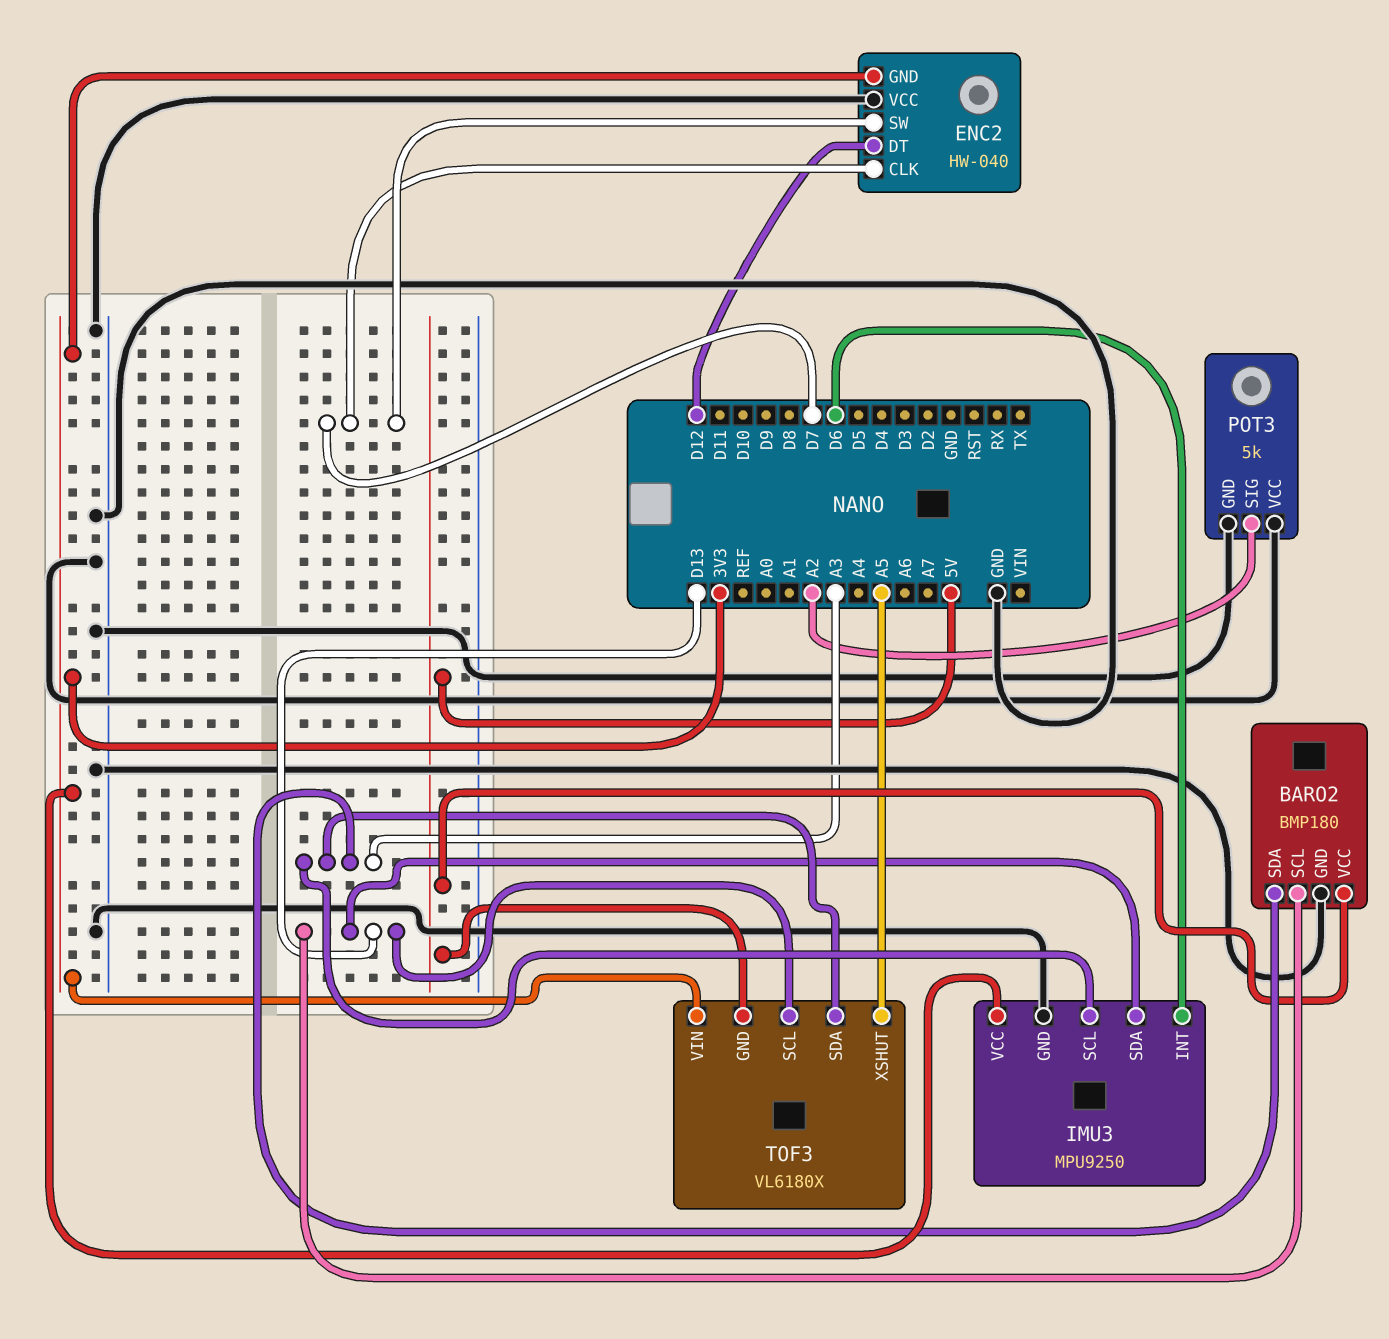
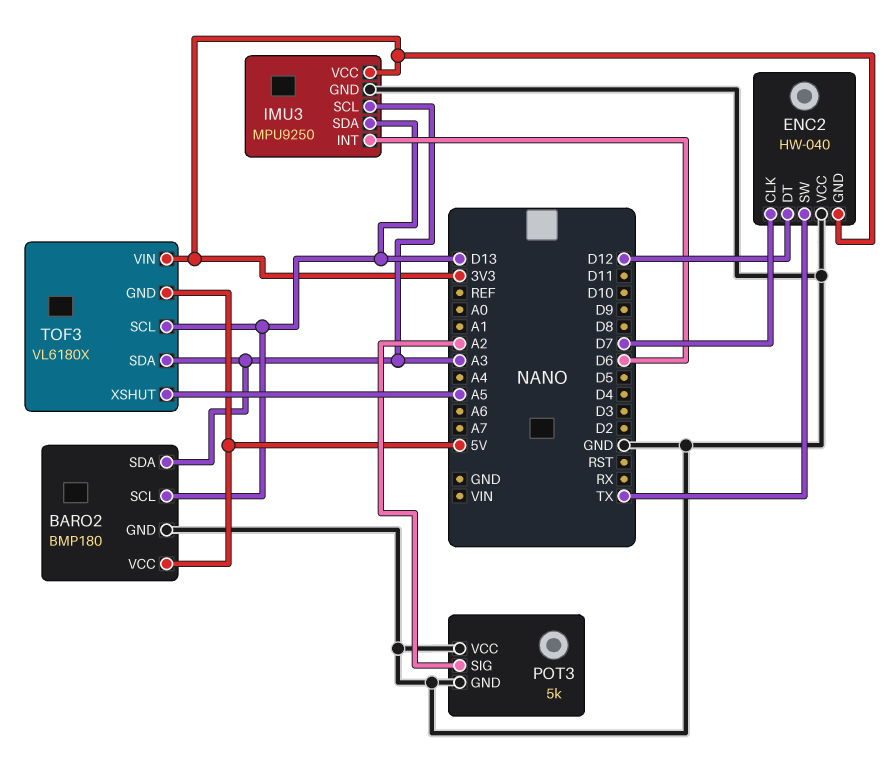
ENC2 pin SW: D7 -> TX

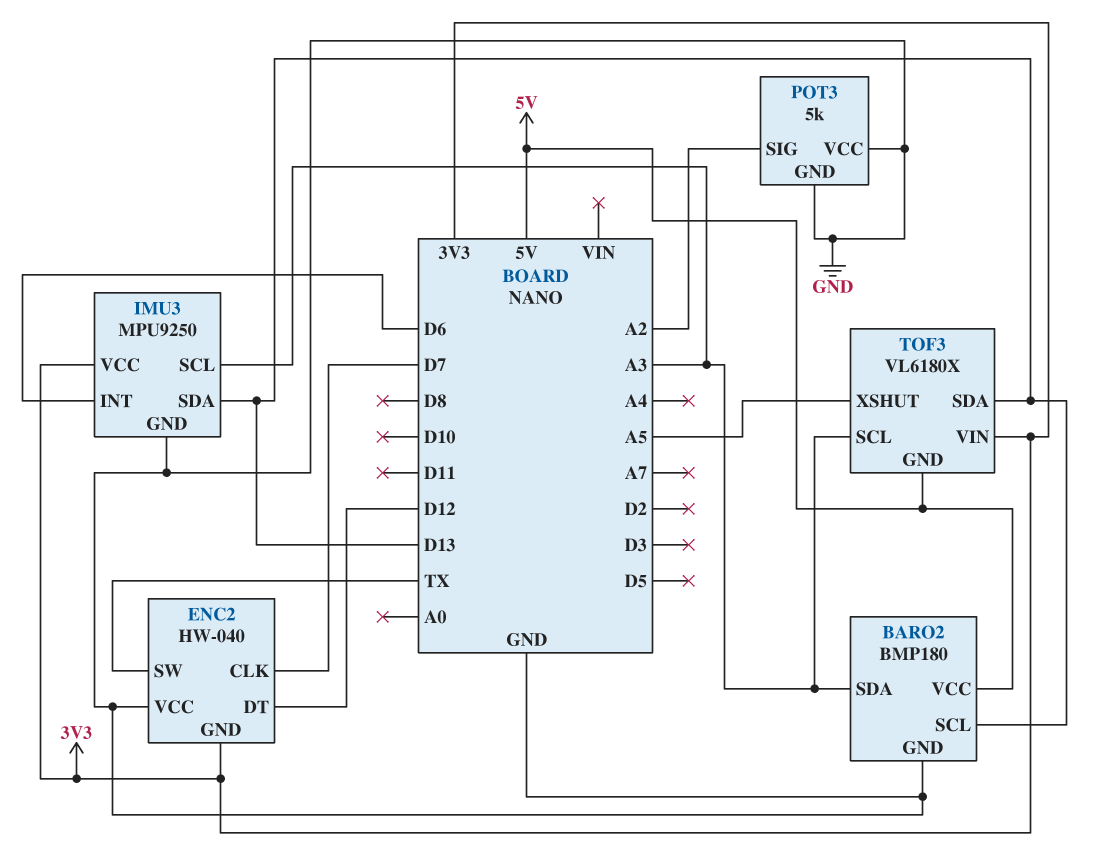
TOF3 pin SCL: D13 -> A3
TOF3 pin SDA: A3 -> D13

